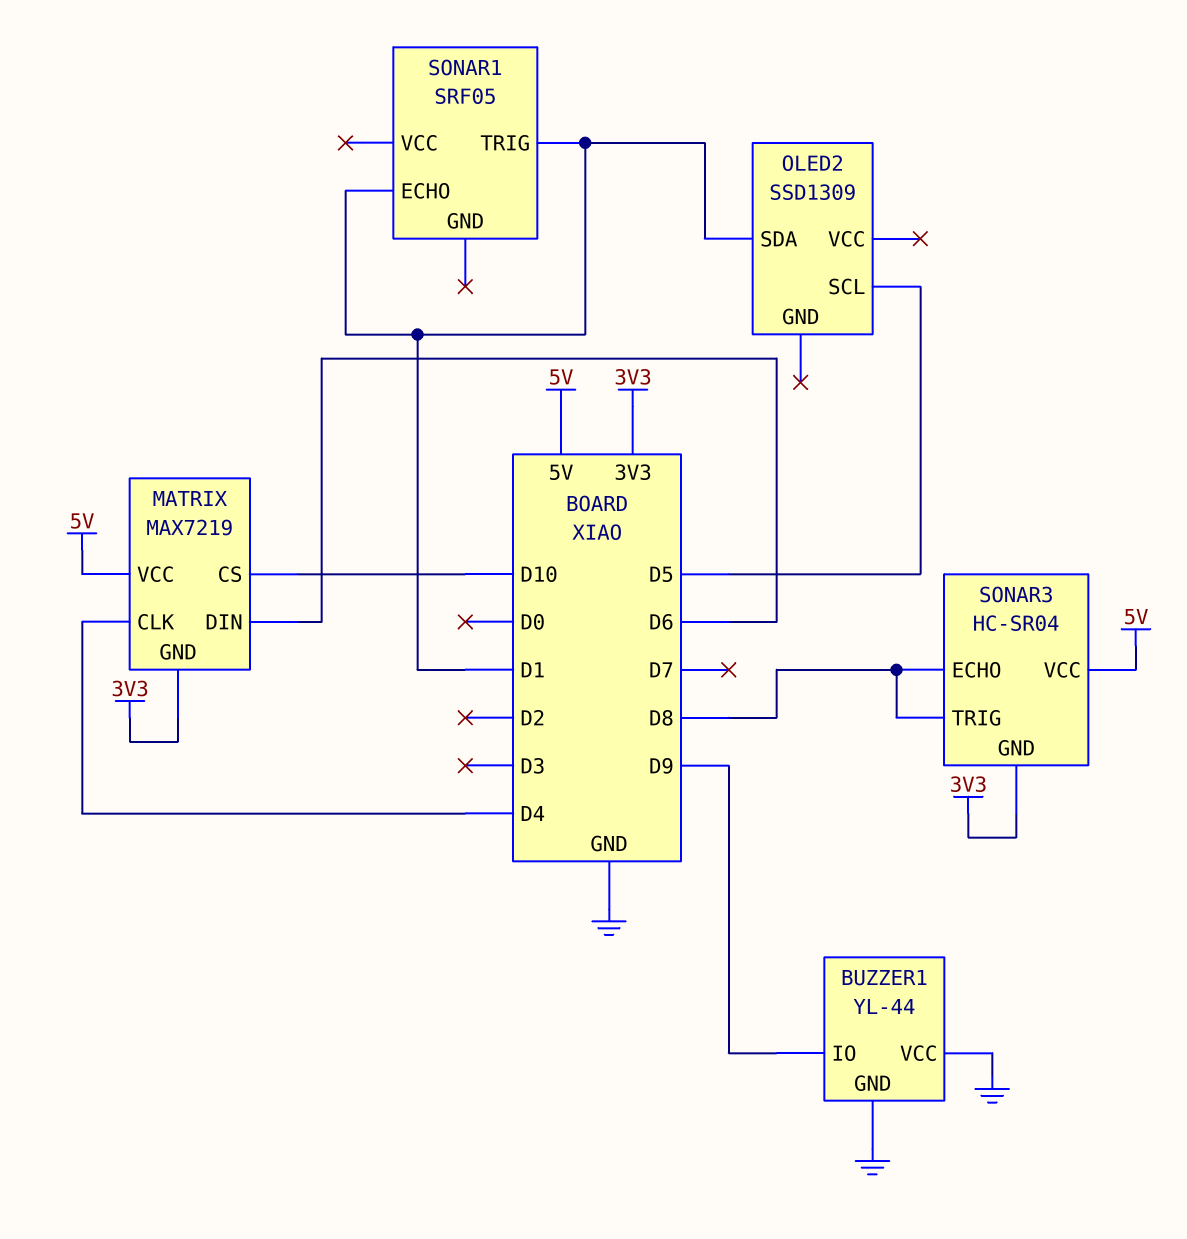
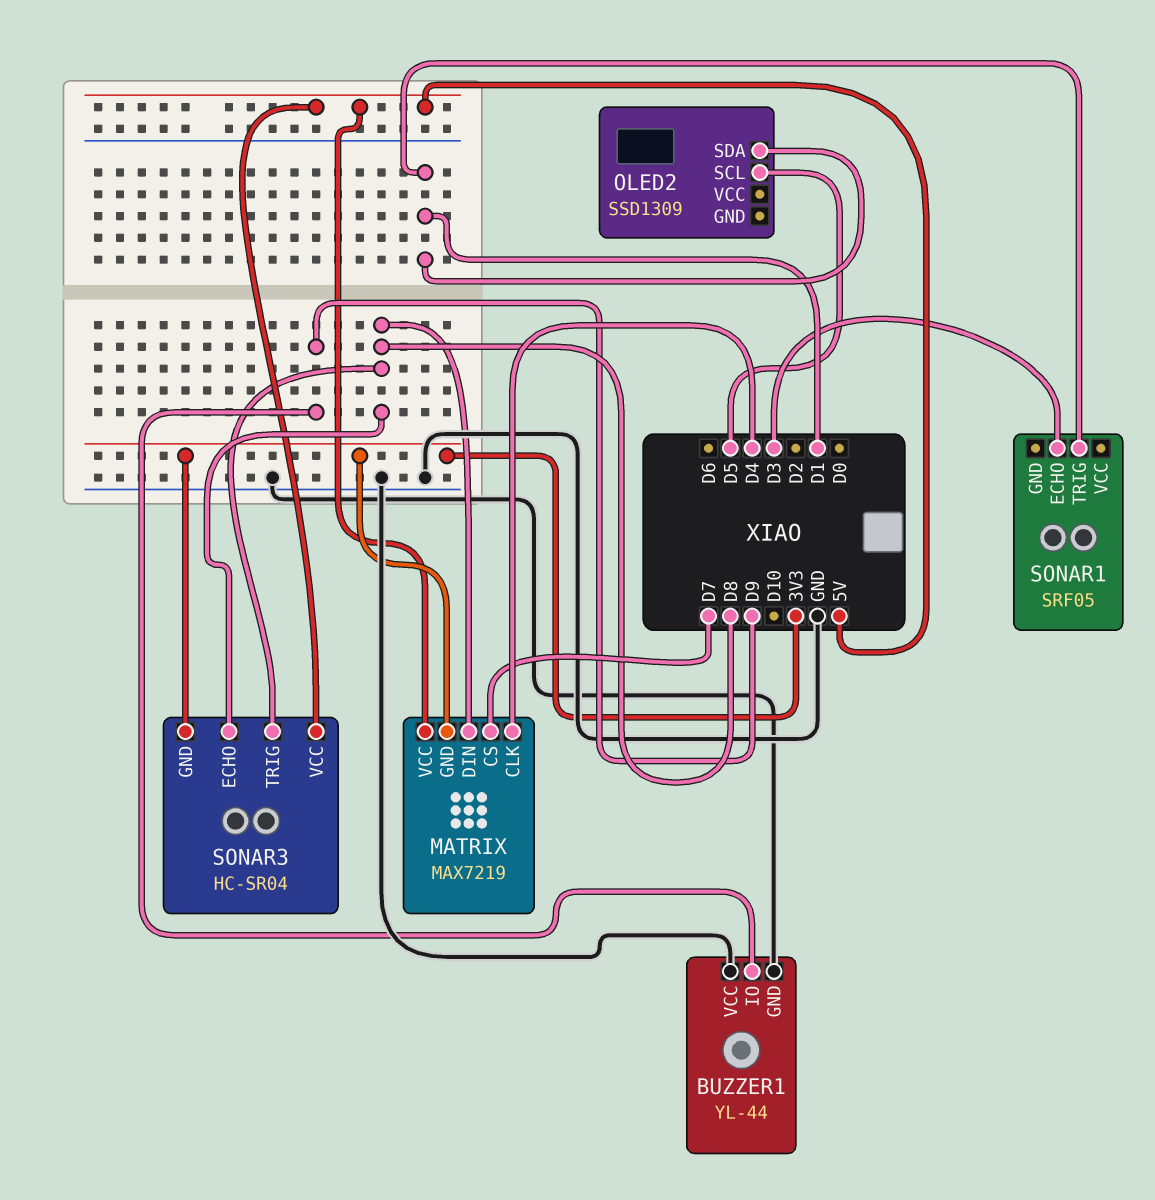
MATRIX pin CS: D10 -> D7
MATRIX pin DIN: D6 -> D8
SONAR1 pin ECHO: D1 -> D3

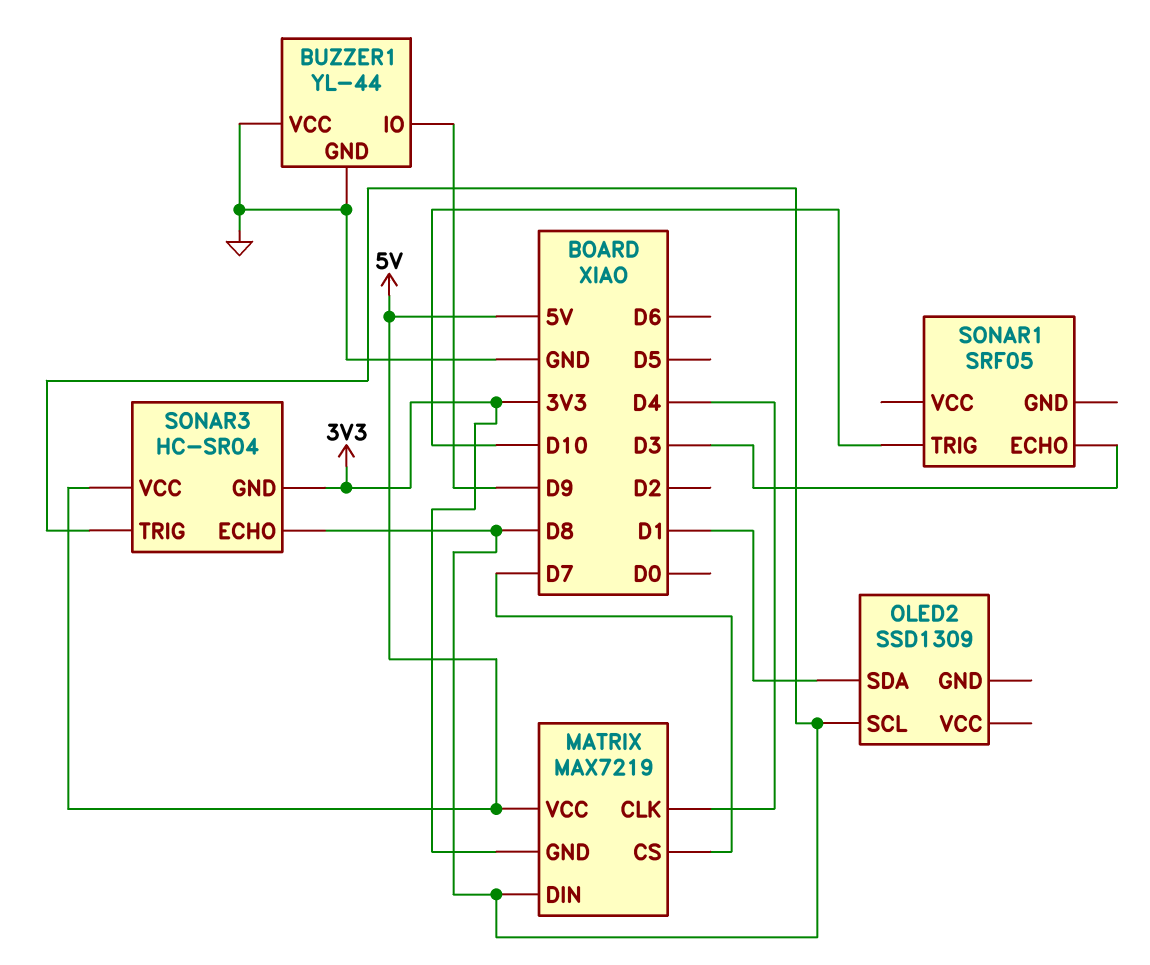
OLED2 pin SCL: D5 -> D8
SONAR1 pin TRIG: D1 -> D10

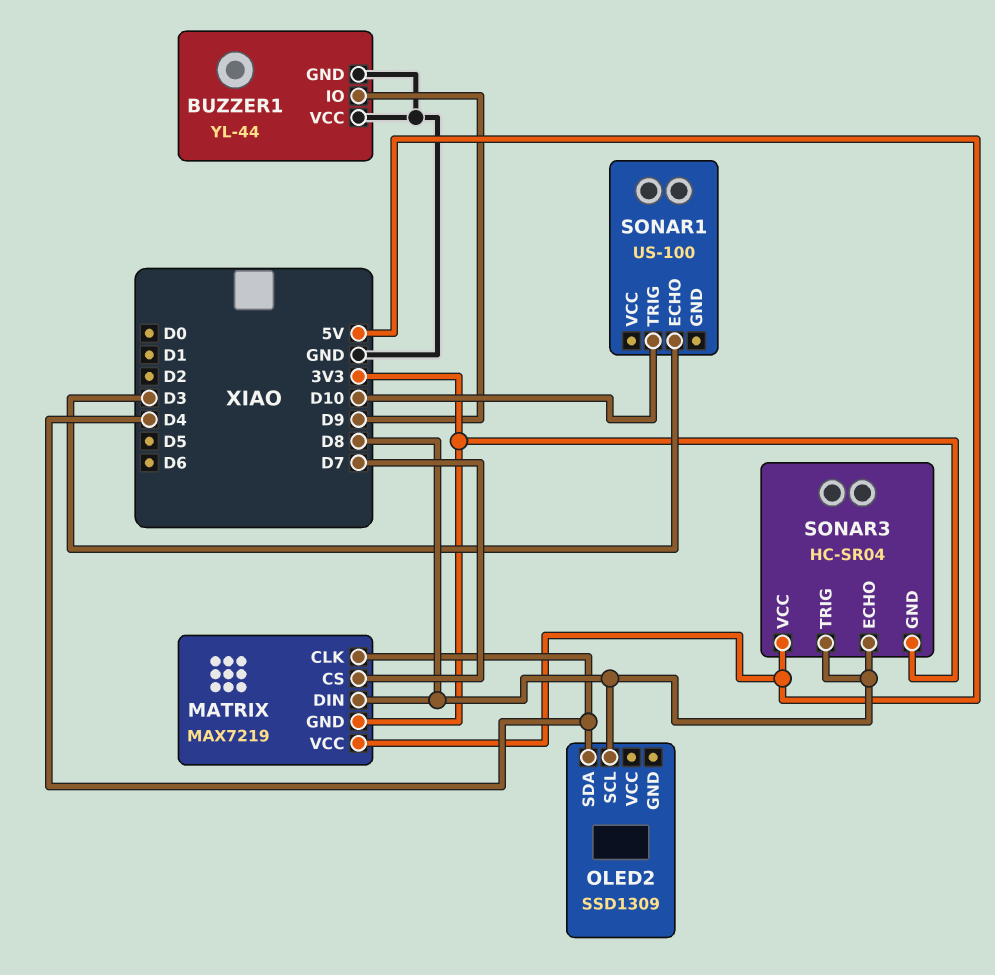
OLED2 pin SDA: D1 -> D4
SONAR1: SRF05 -> US-100

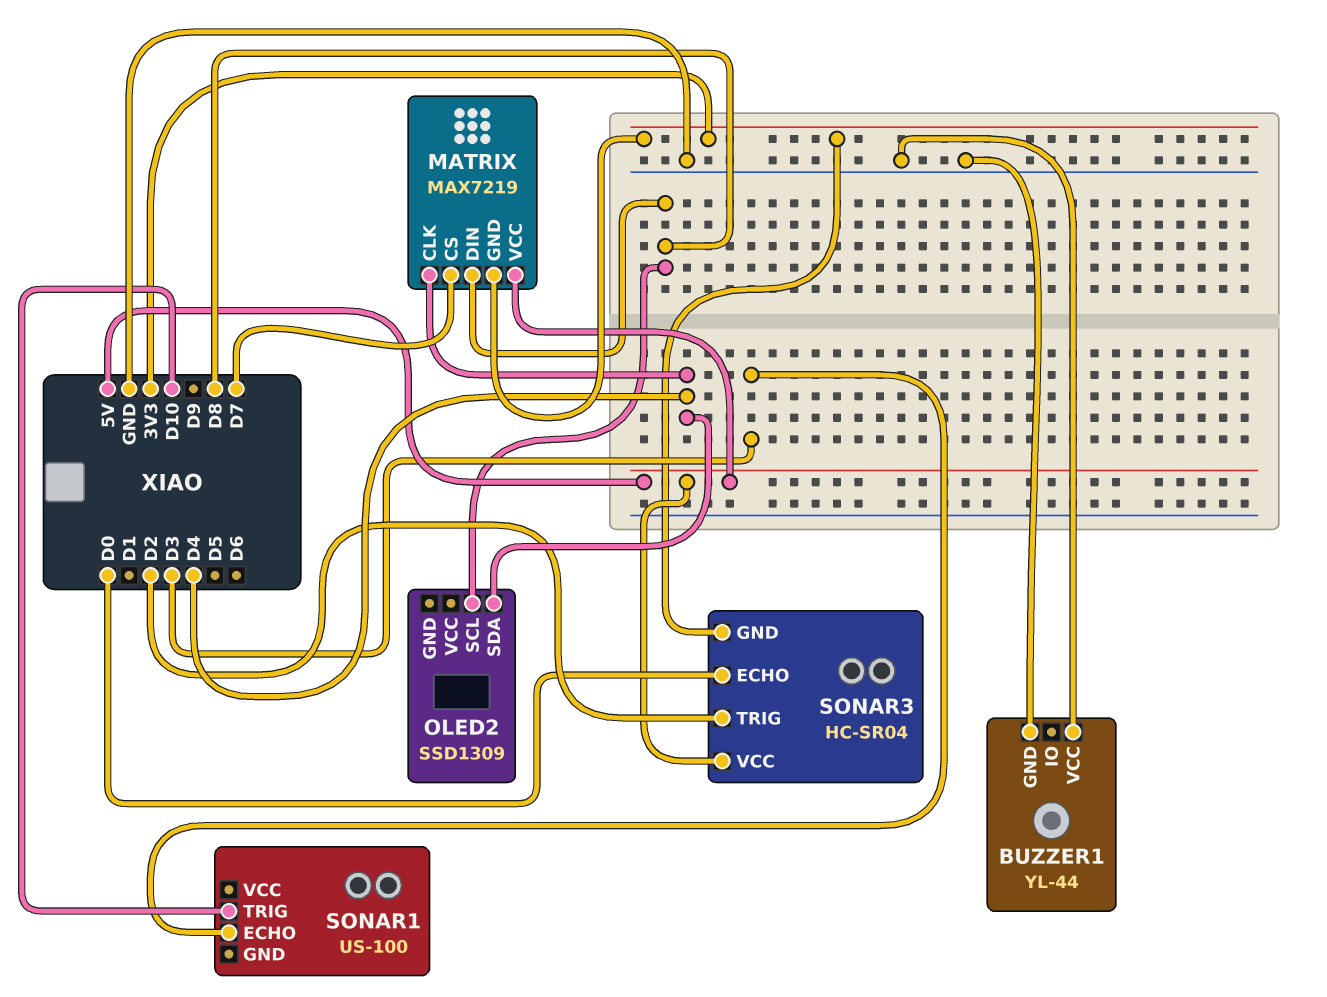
BUZZER1 pin IO: D9 -> none
SONAR3 pin ECHO: D8 -> D0
SONAR3 pin TRIG: D8 -> D2

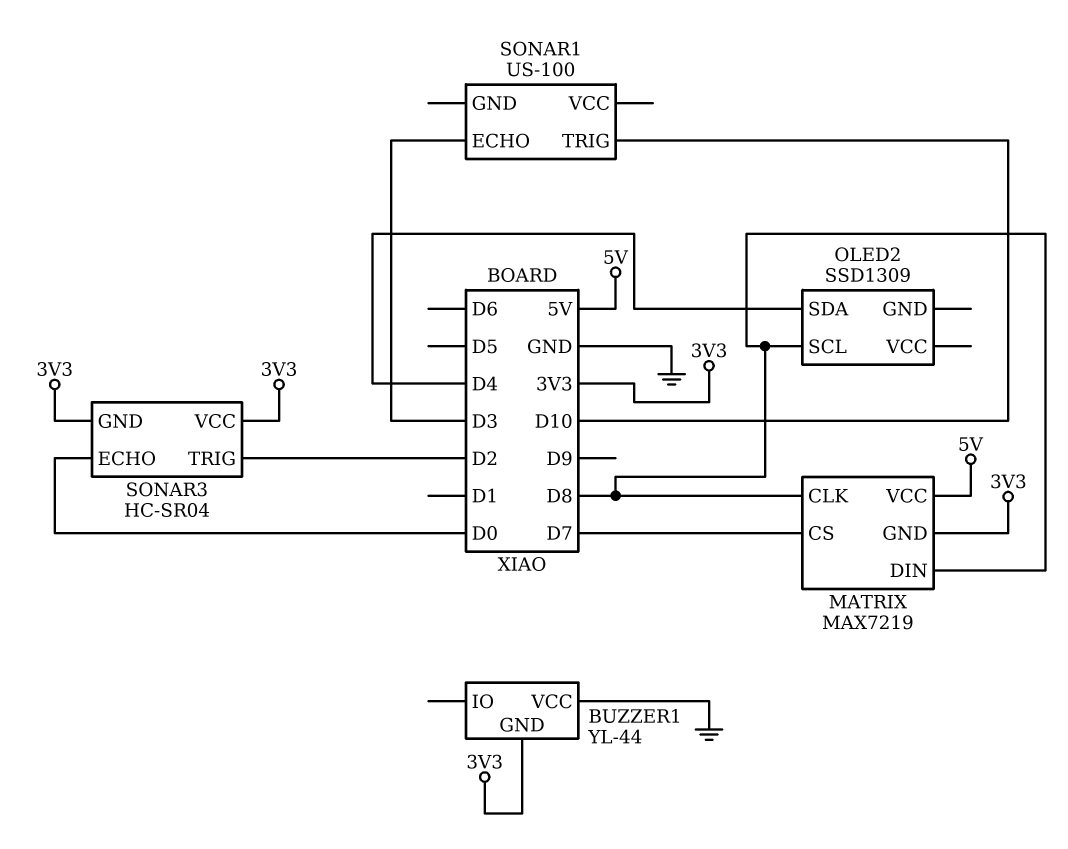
BUZZER1 pin GND: GND -> 3V3
MATRIX pin CLK: D4 -> D8
SONAR3 pin VCC: 5V -> 3V3

